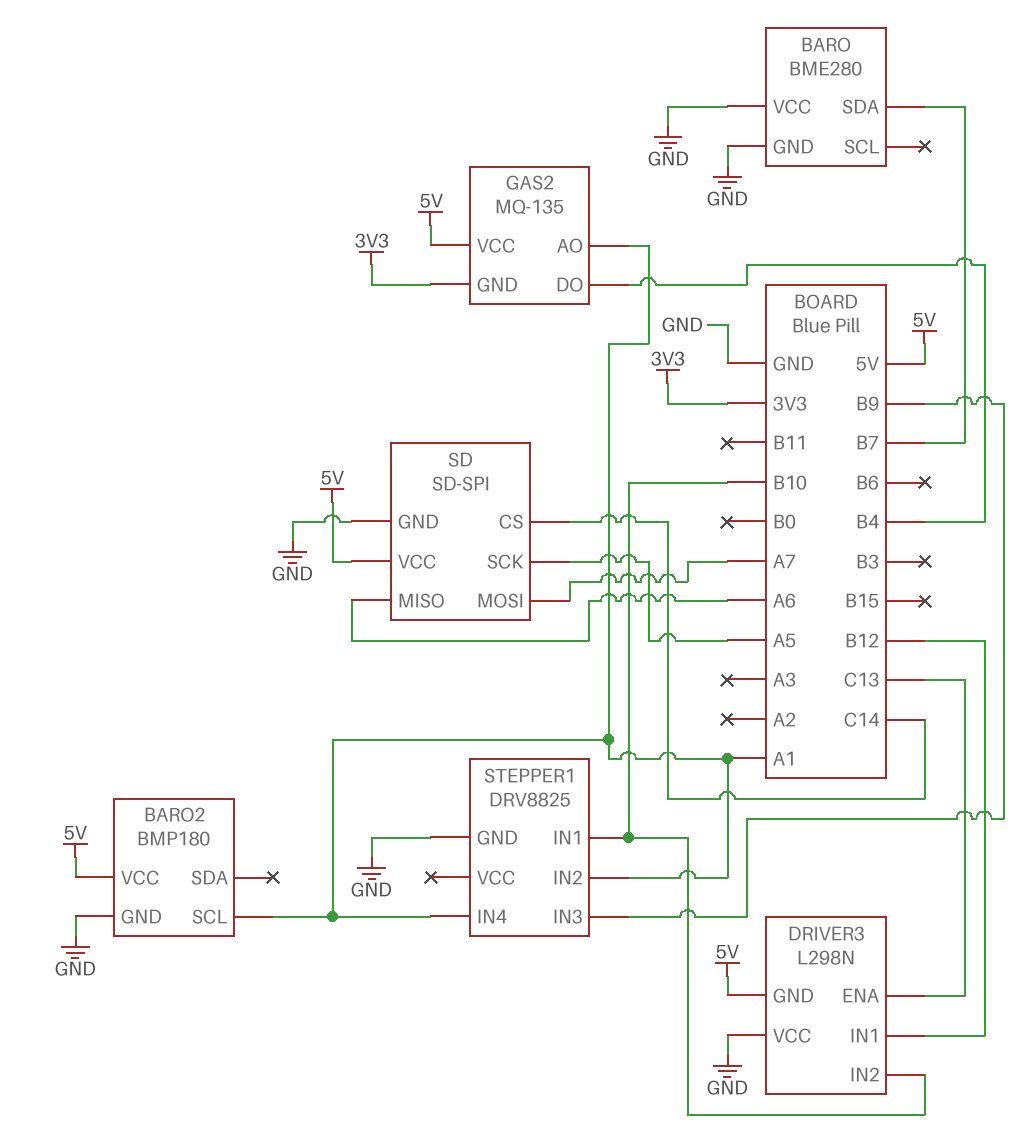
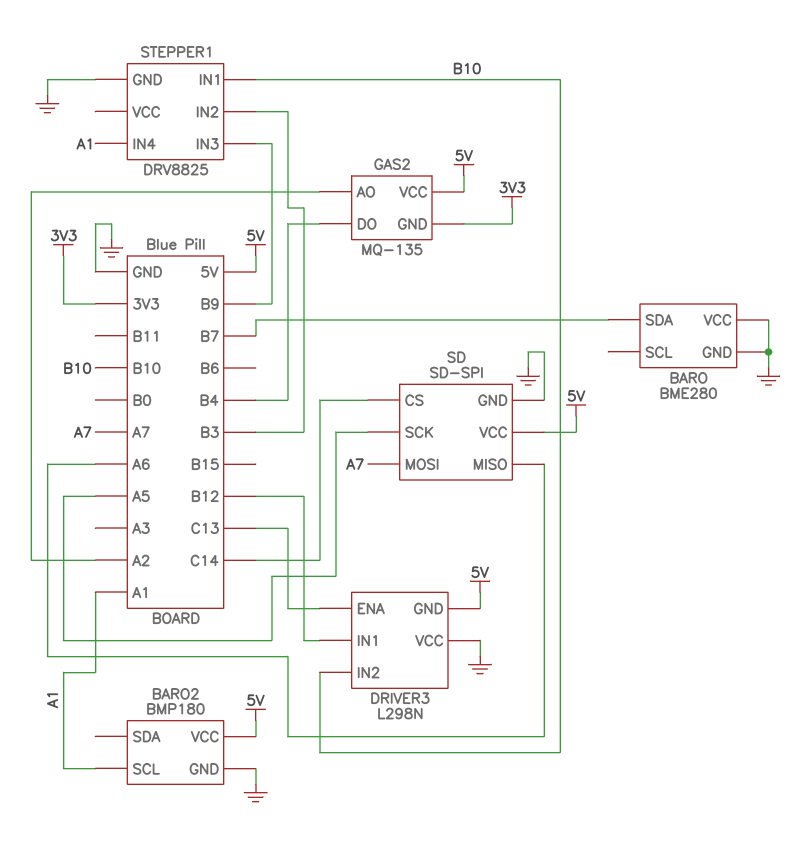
GAS2 pin AO: A1 -> A2
STEPPER1 pin IN2: A1 -> B3

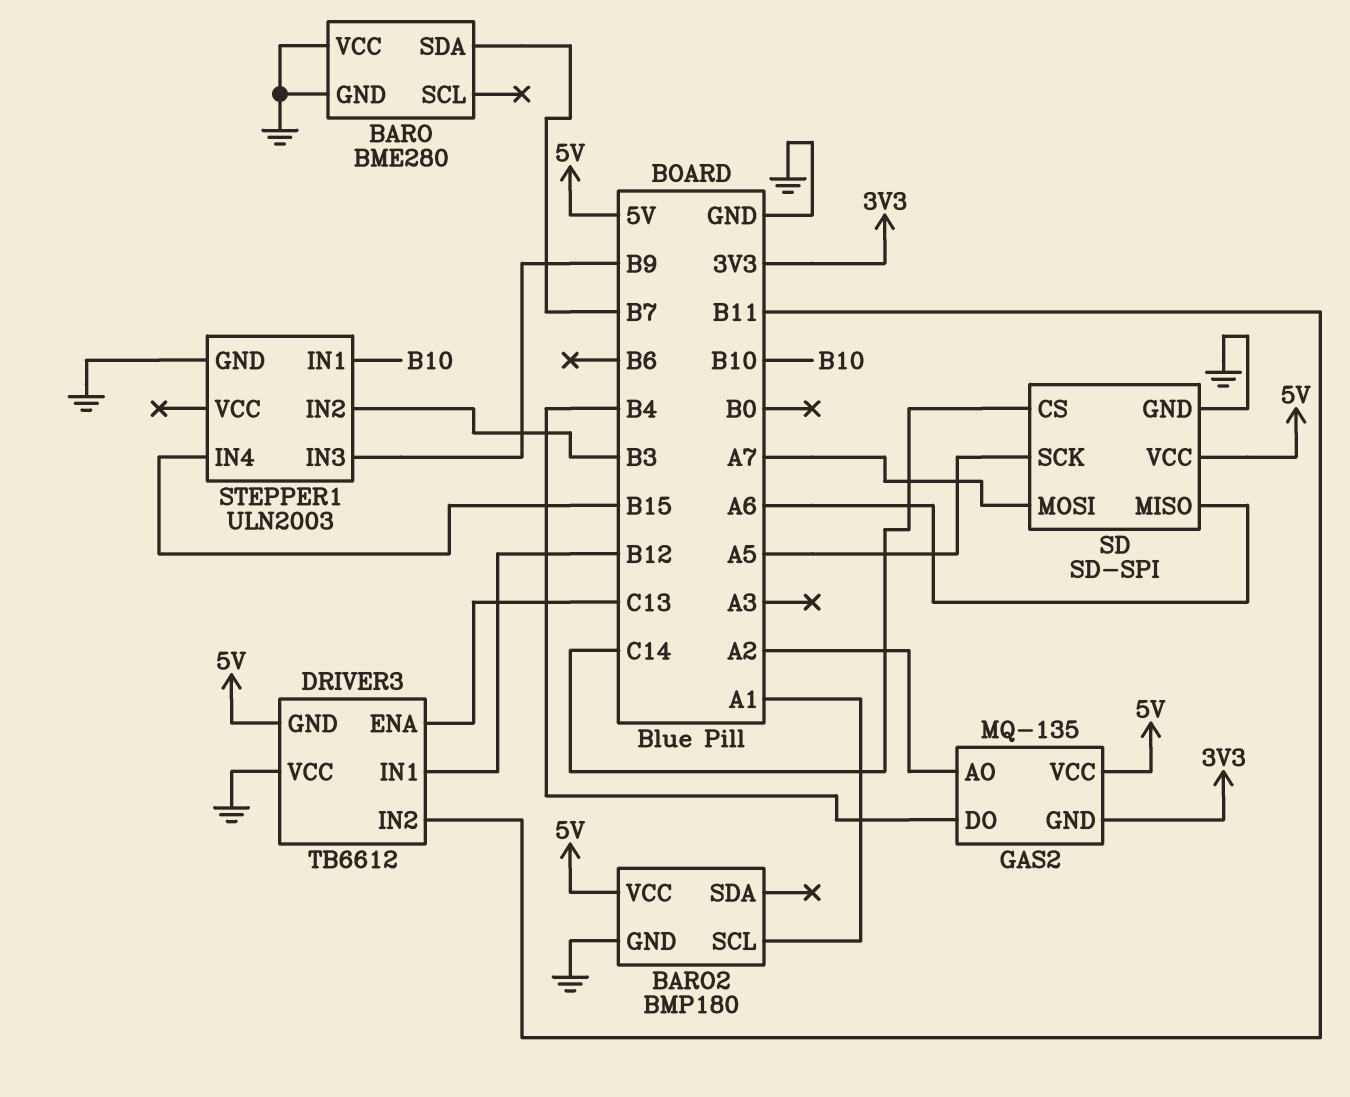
DRIVER3: L298N -> TB6612
DRIVER3 pin IN2: B10 -> B11
STEPPER1: DRV8825 -> ULN2003
STEPPER1 pin IN4: A1 -> B15

